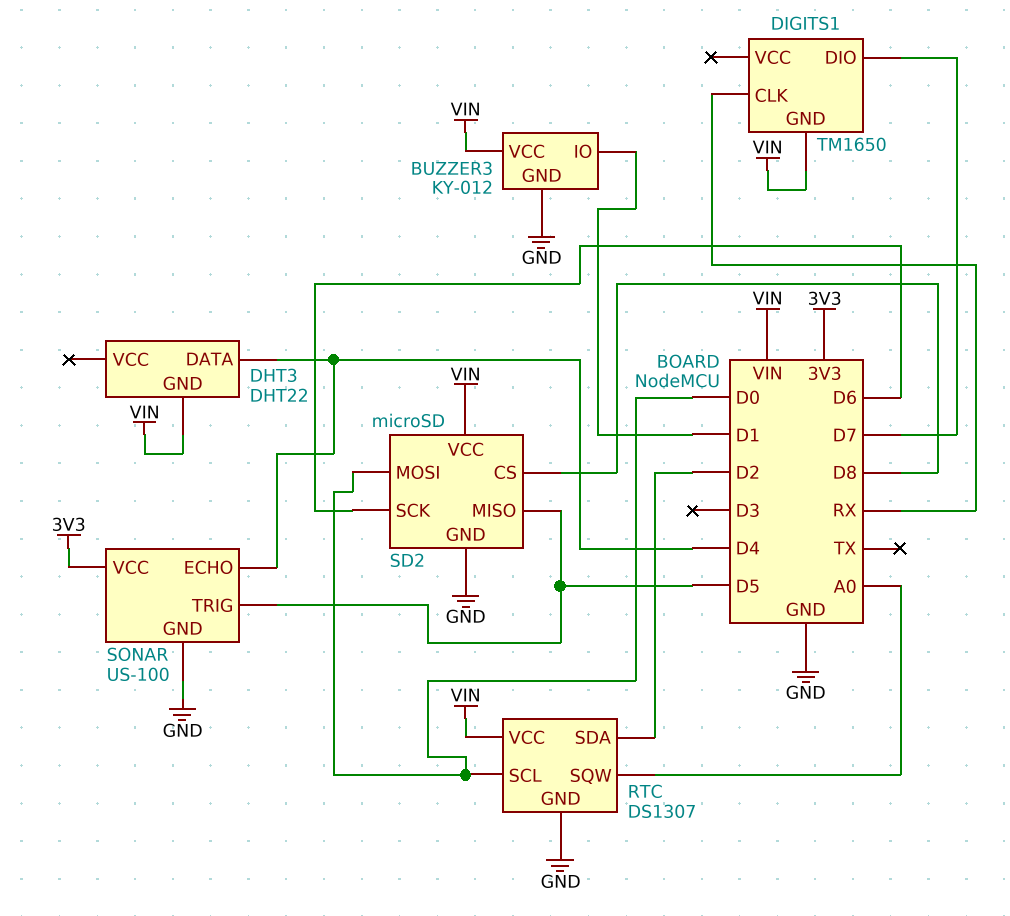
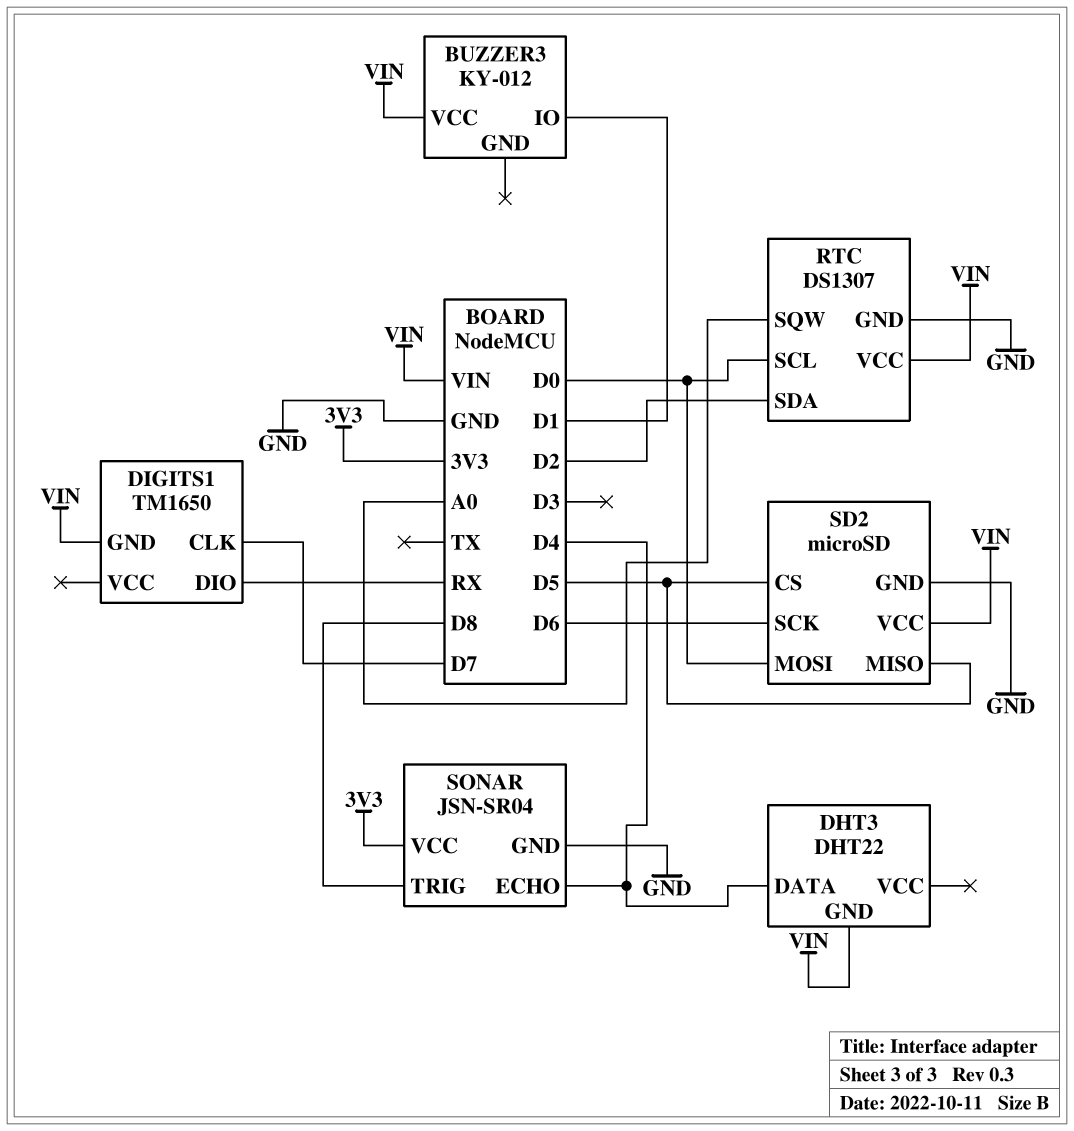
BUZZER3 pin GND: GND -> none
DIGITS1 pin CLK: RX -> D7
DIGITS1 pin DIO: D7 -> RX
SD2 pin CS: D8 -> D5
SONAR: US-100 -> JSN-SR04
SONAR pin TRIG: D5 -> D8

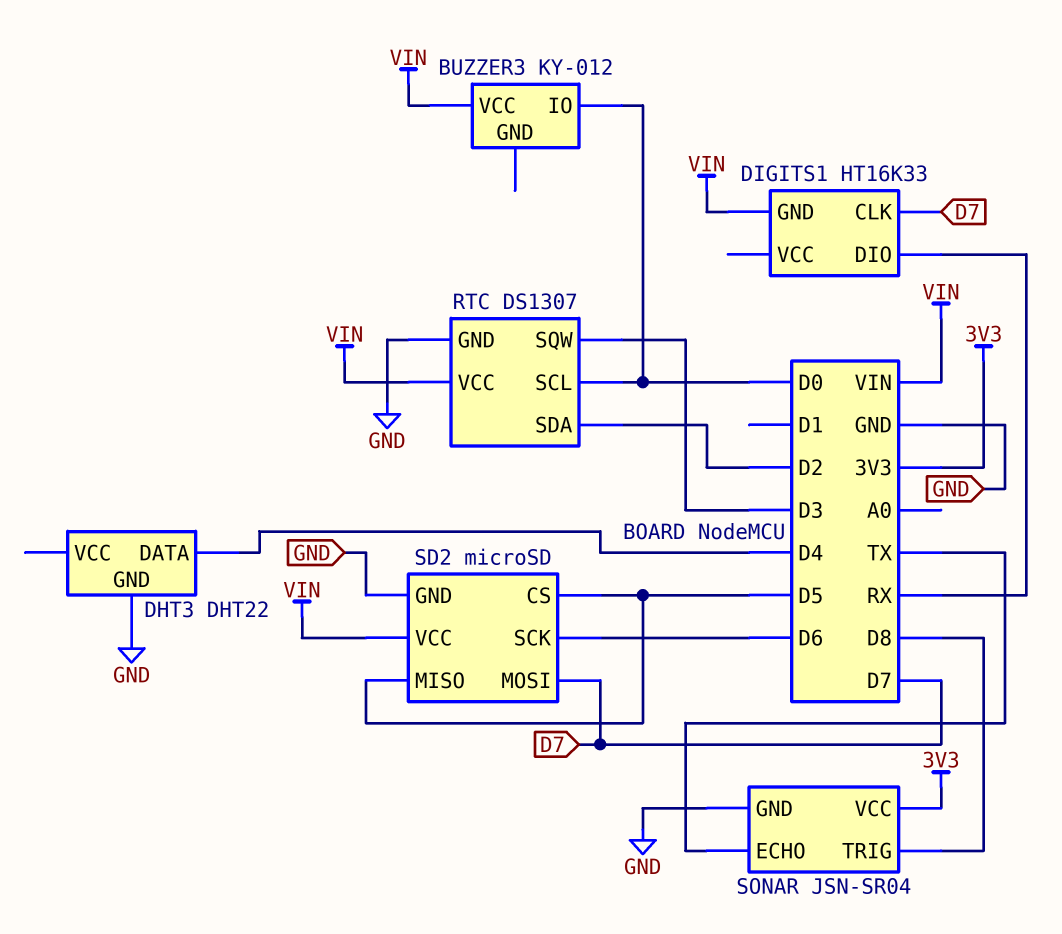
BUZZER3 pin IO: D1 -> D0
DHT3 pin GND: VIN -> GND
DIGITS1: TM1650 -> HT16K33
RTC pin SQW: A0 -> D3
SD2 pin MOSI: D0 -> D7
SONAR pin ECHO: D4 -> TX

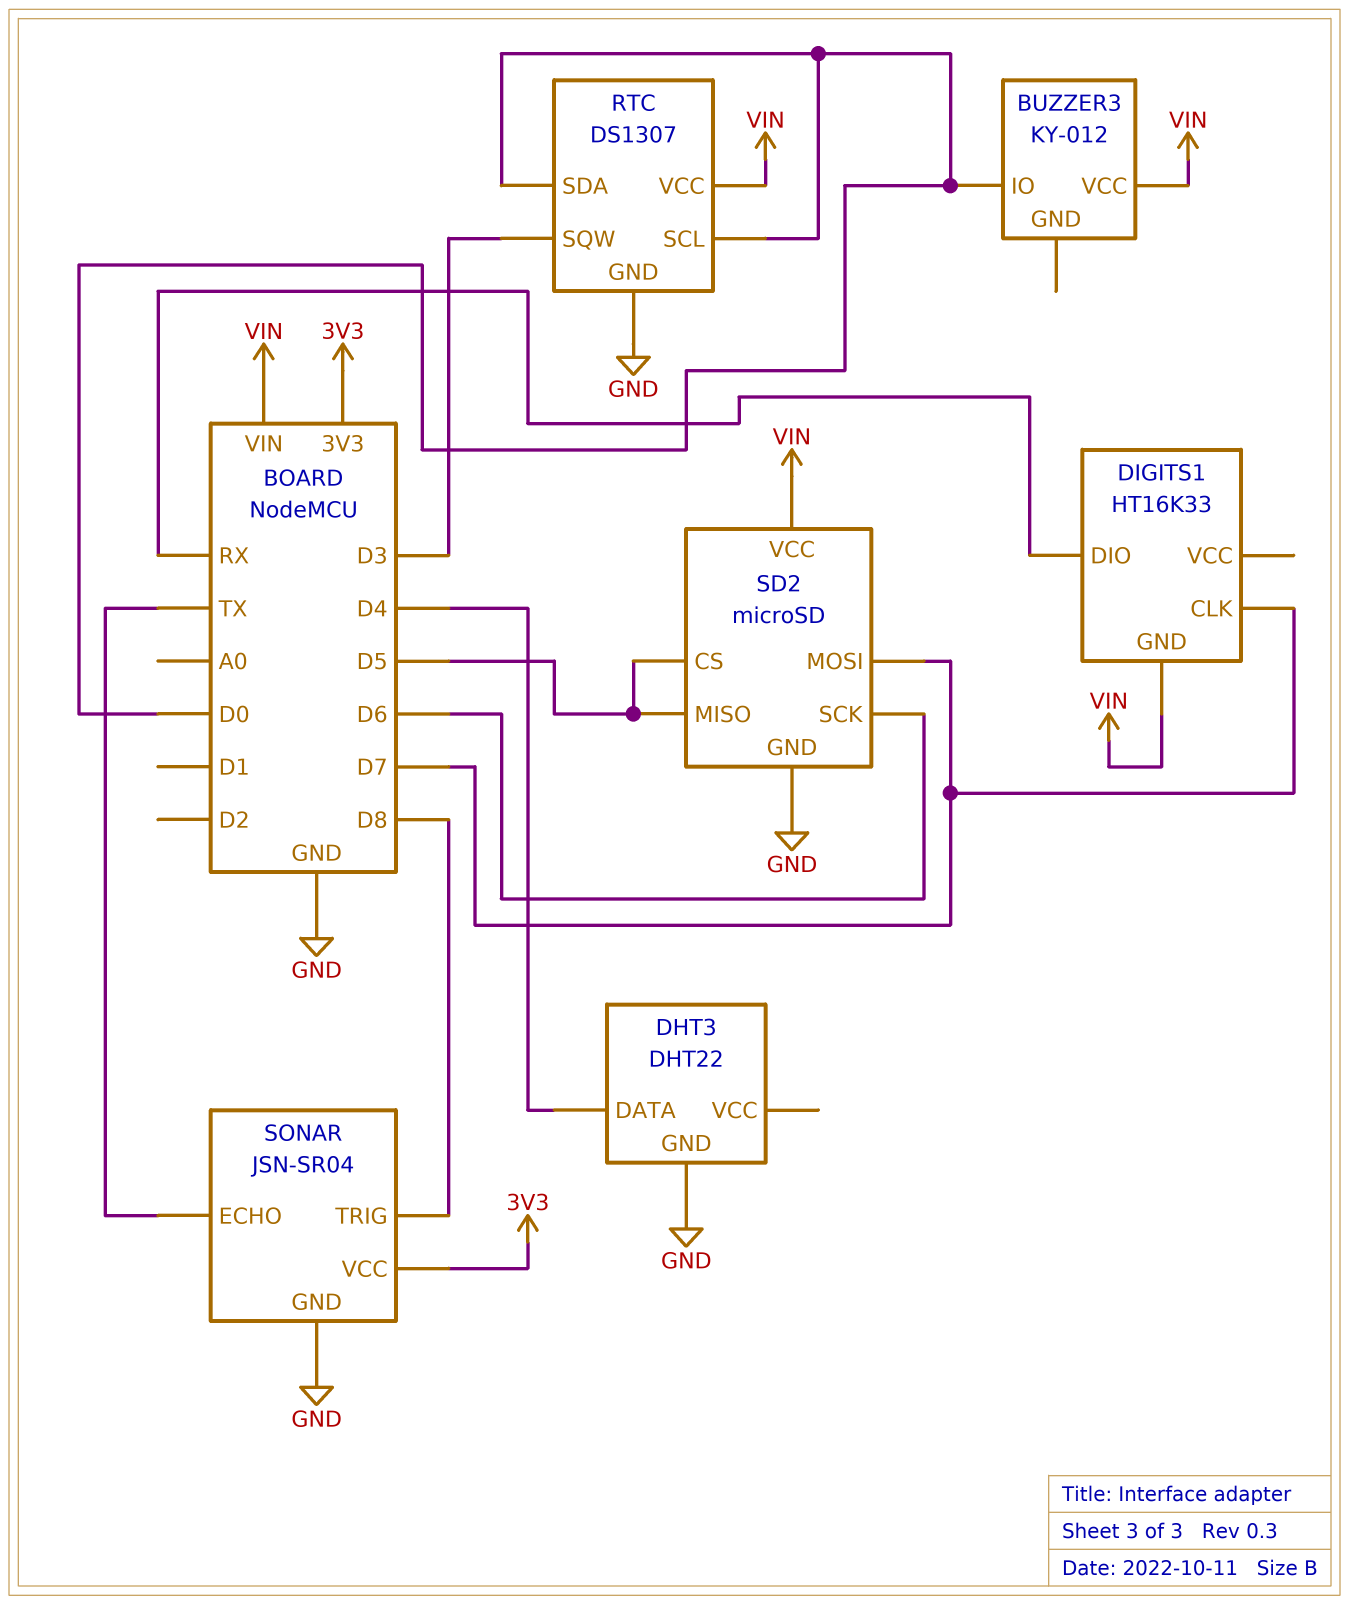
RTC pin SDA: D2 -> D0

